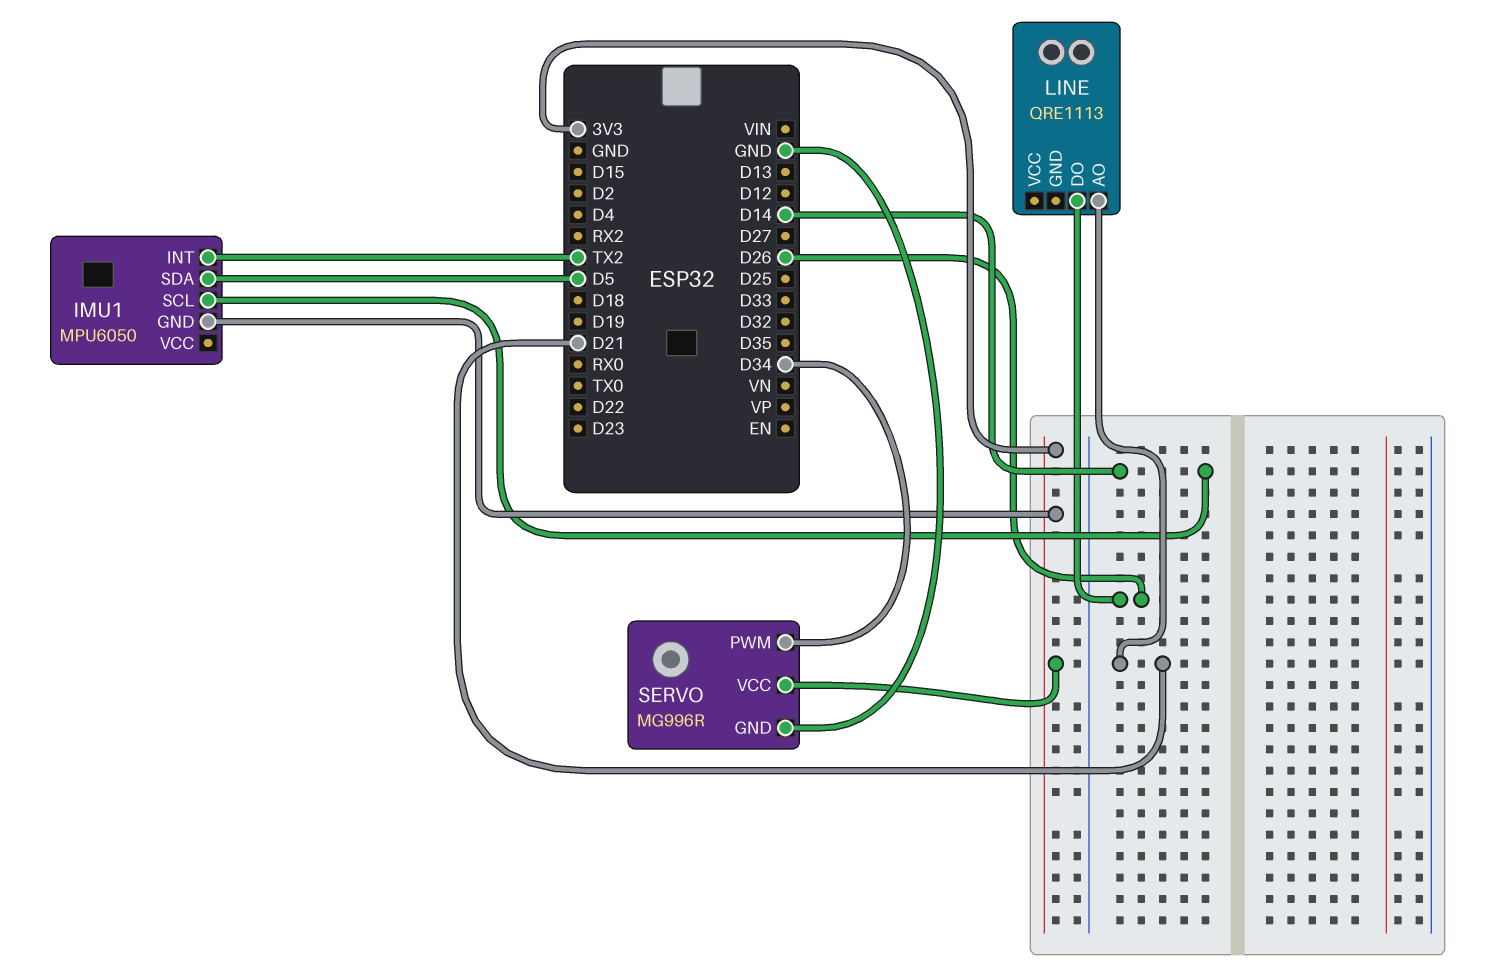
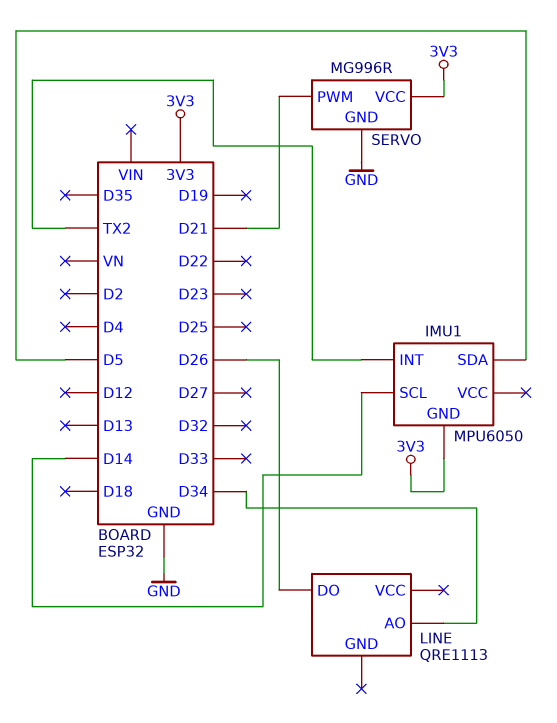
LINE pin AO: D21 -> D34
SERVO pin PWM: D34 -> D21

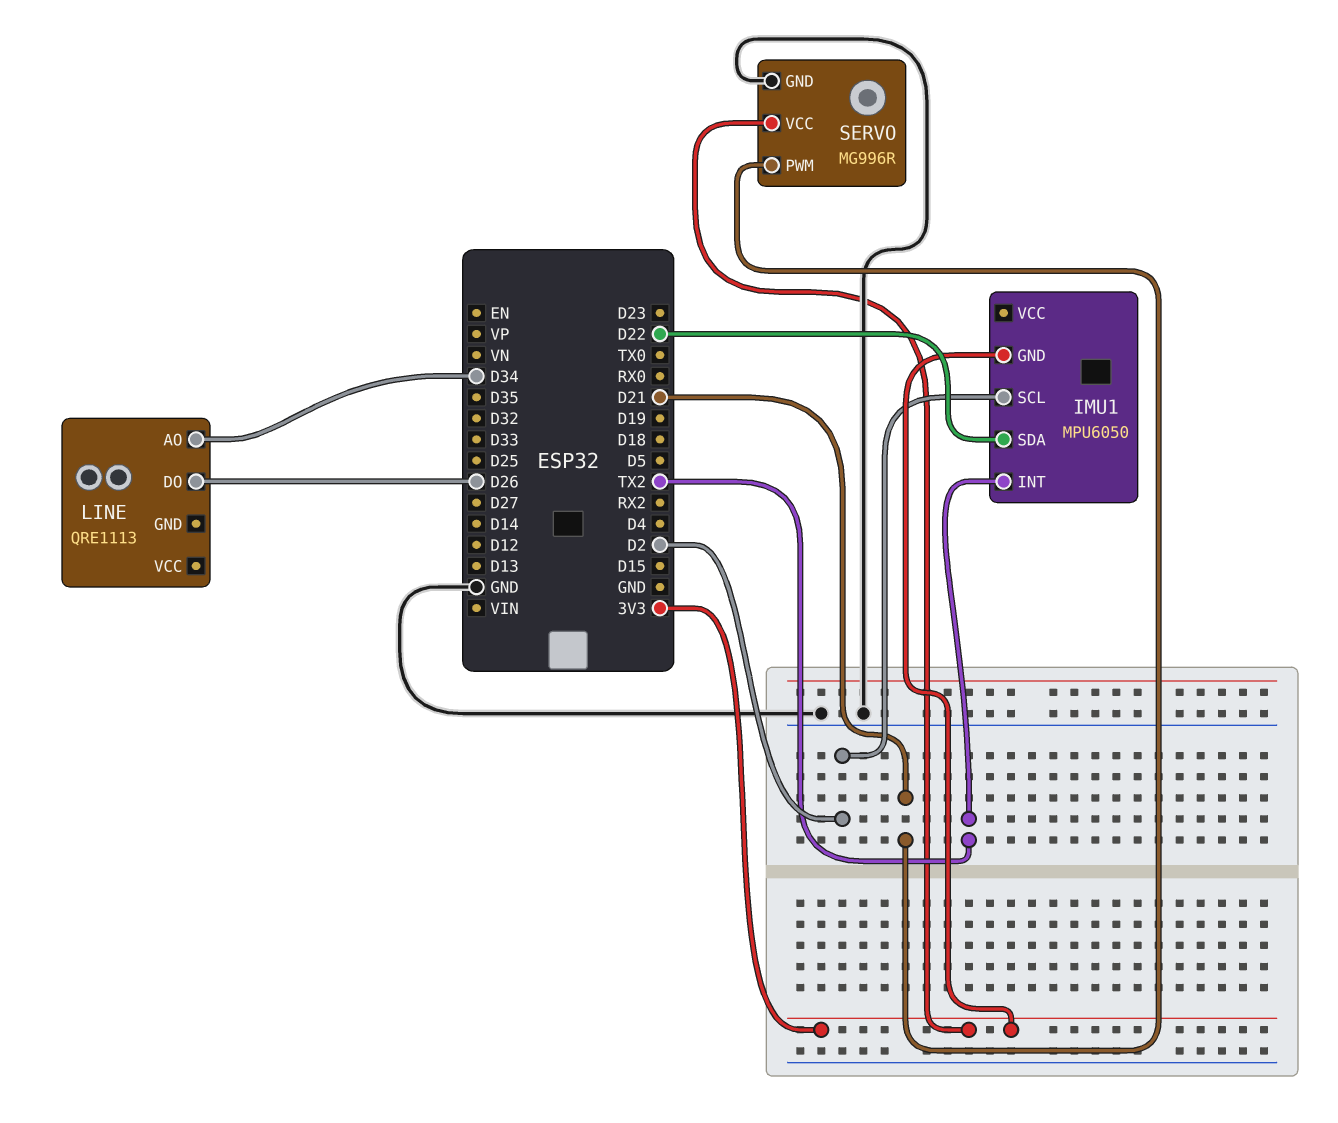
IMU1 pin SCL: D14 -> D2
IMU1 pin SDA: D5 -> D22

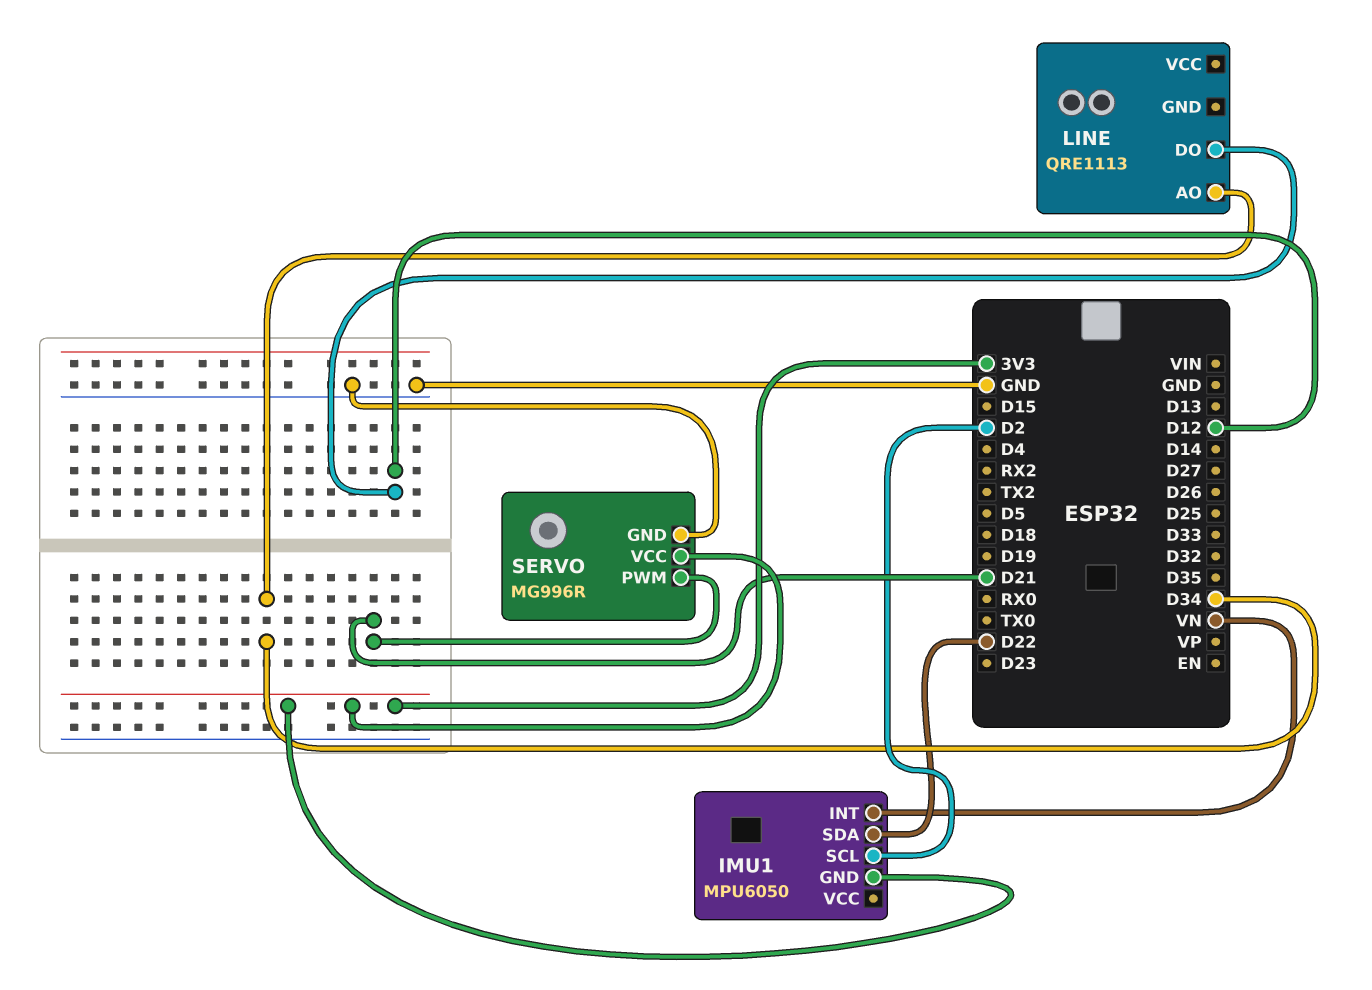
IMU1 pin INT: TX2 -> VN
LINE pin DO: D26 -> D12

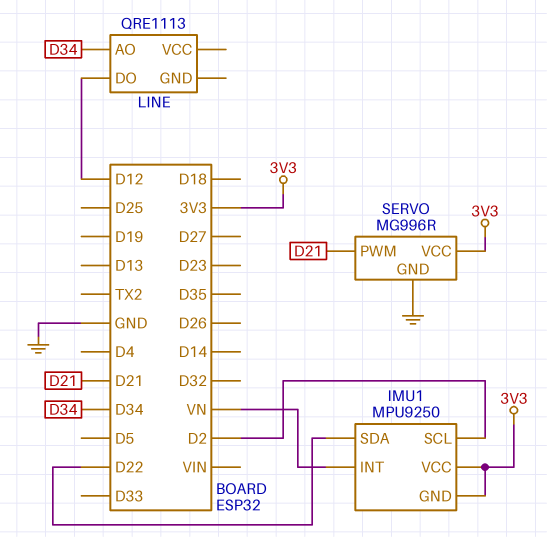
IMU1: MPU6050 -> MPU9250
IMU1 pin VCC: none -> 3V3

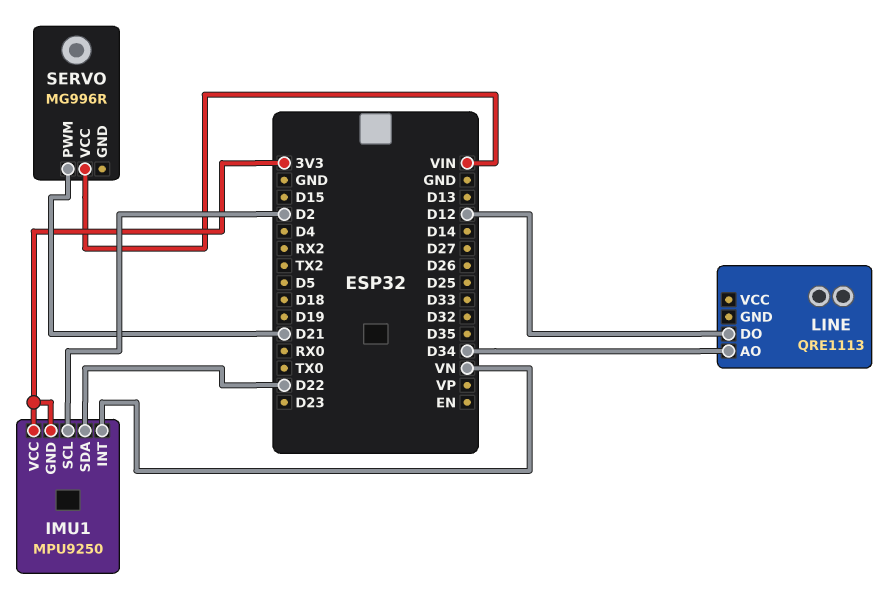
SERVO pin GND: GND -> none
SERVO pin VCC: 3V3 -> VIN

